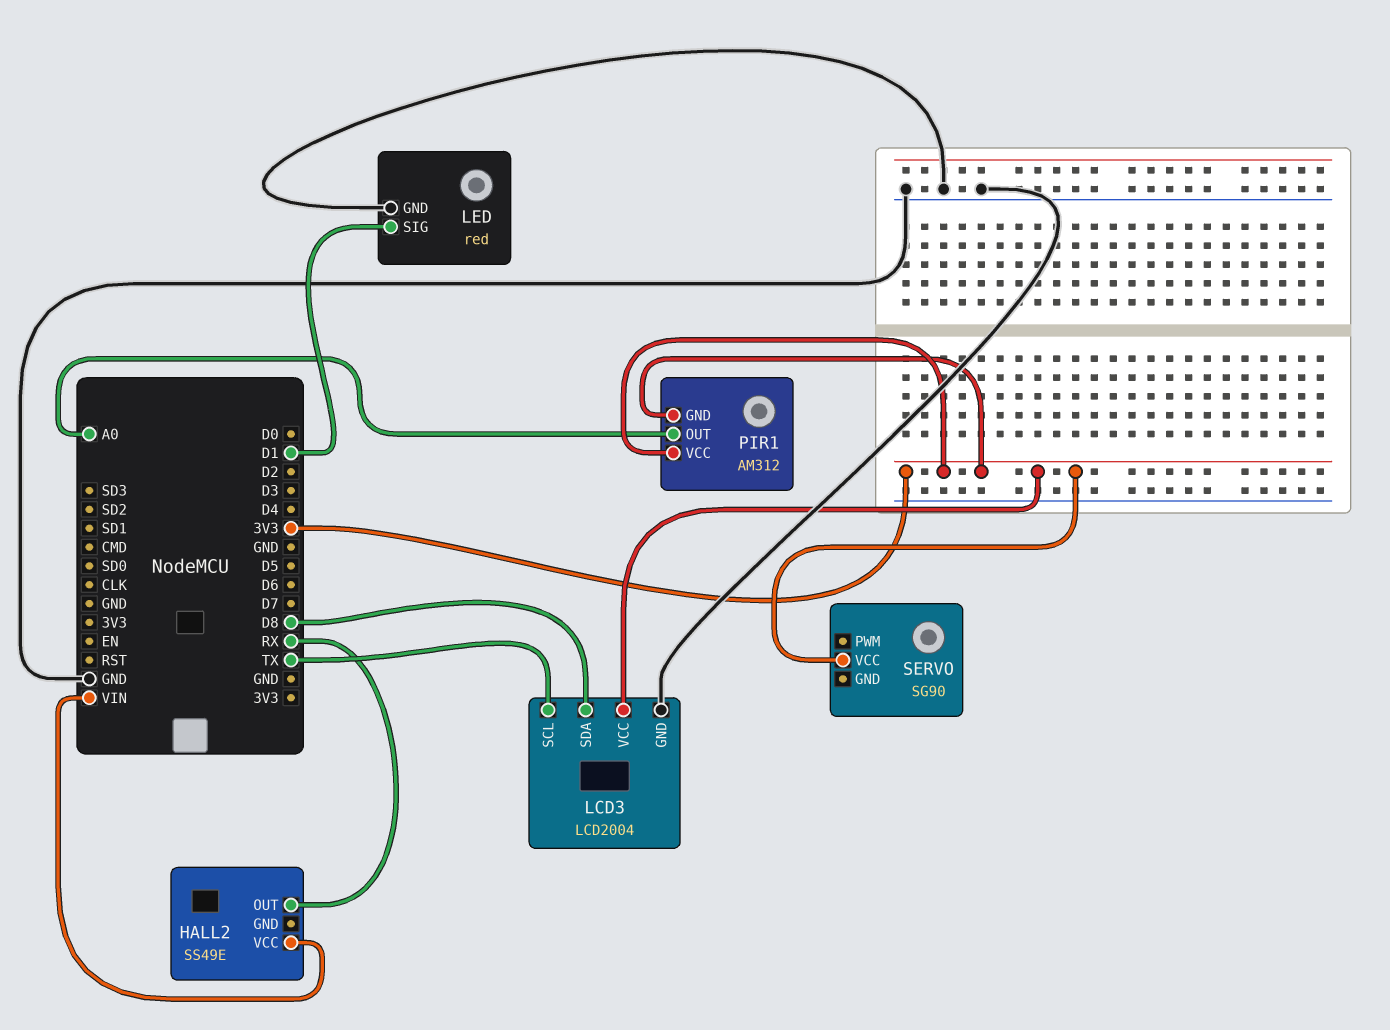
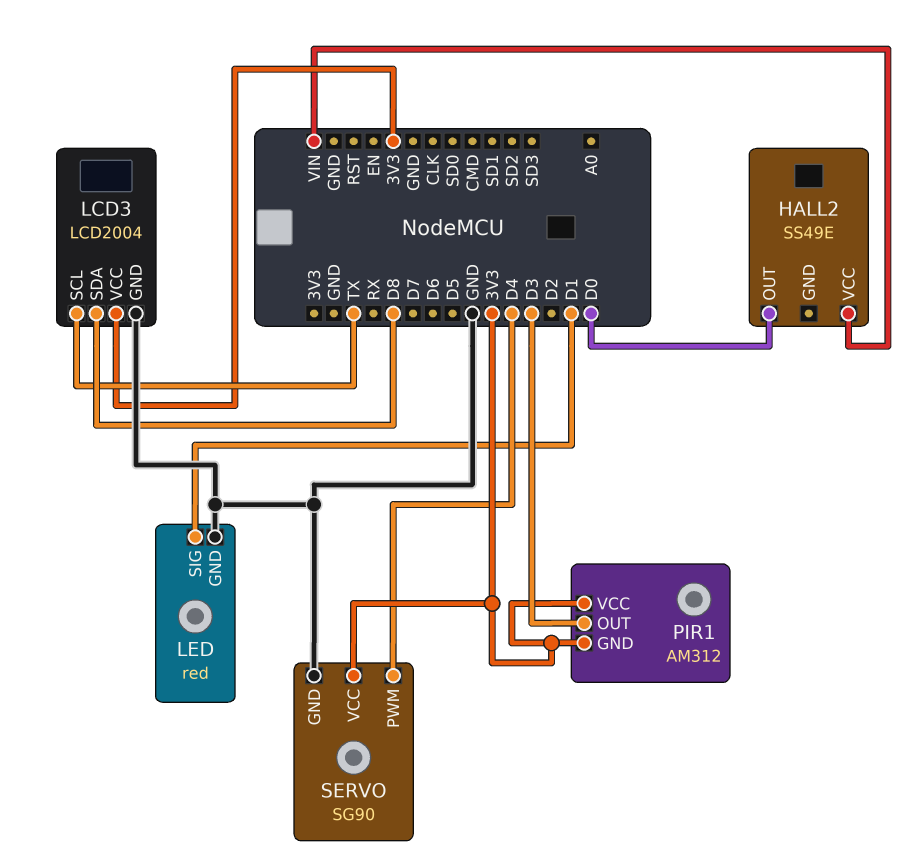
HALL2 pin OUT: RX -> D0
PIR1 pin OUT: A0 -> D3
SERVO pin GND: none -> GND
SERVO pin PWM: none -> D4

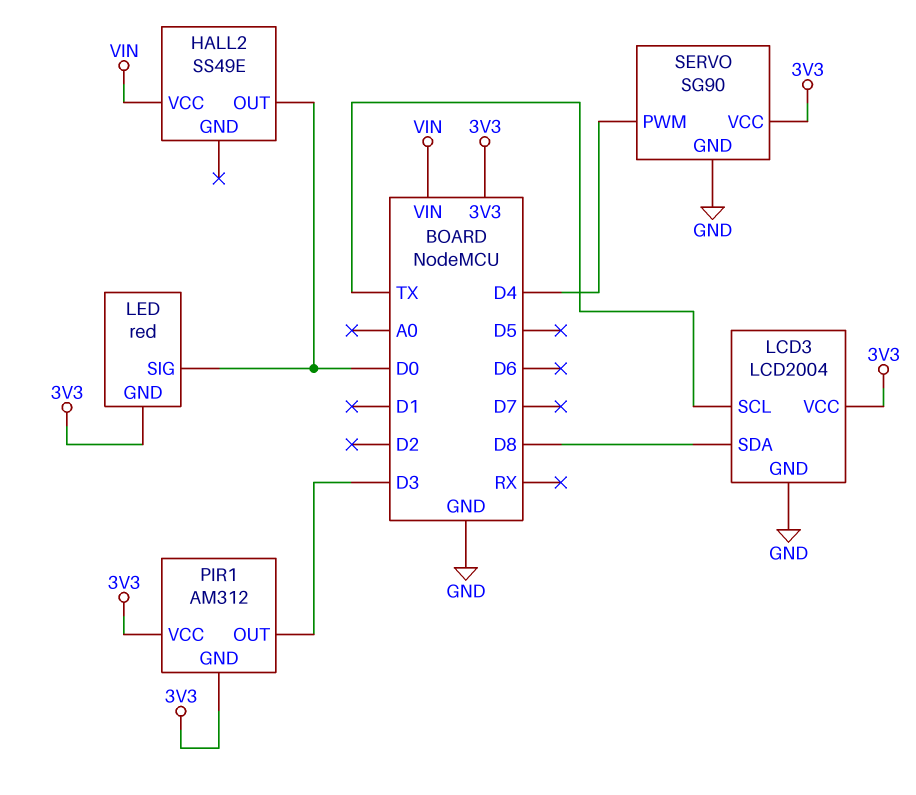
LED pin GND: GND -> 3V3
LED pin SIG: D1 -> D0

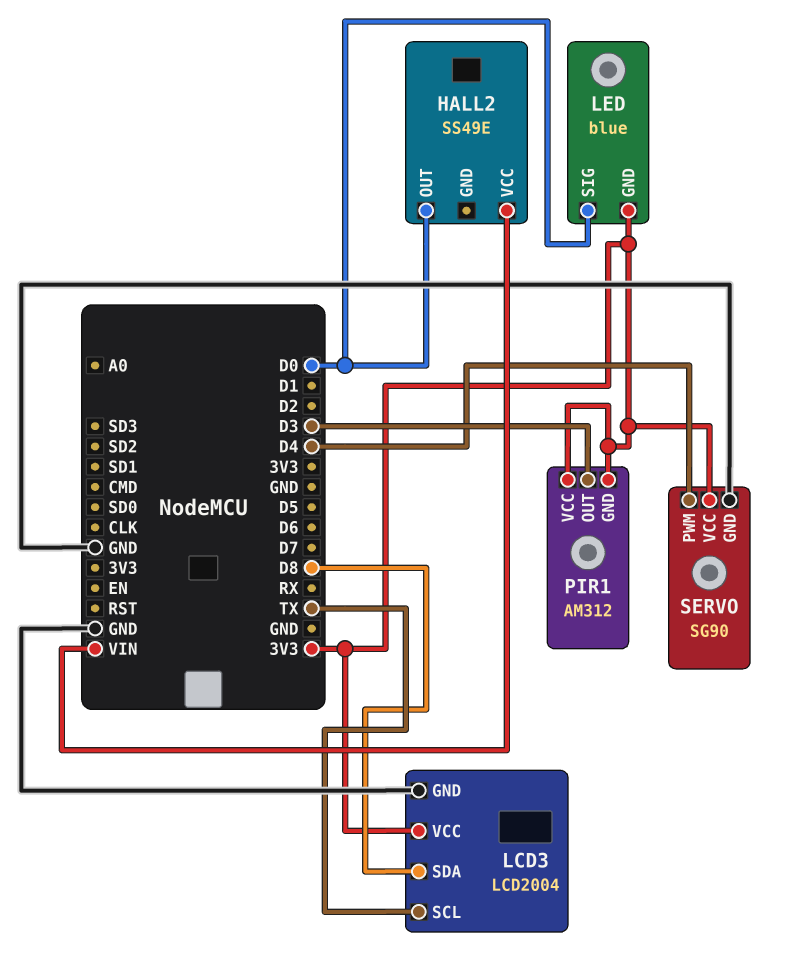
LED: red -> blue

